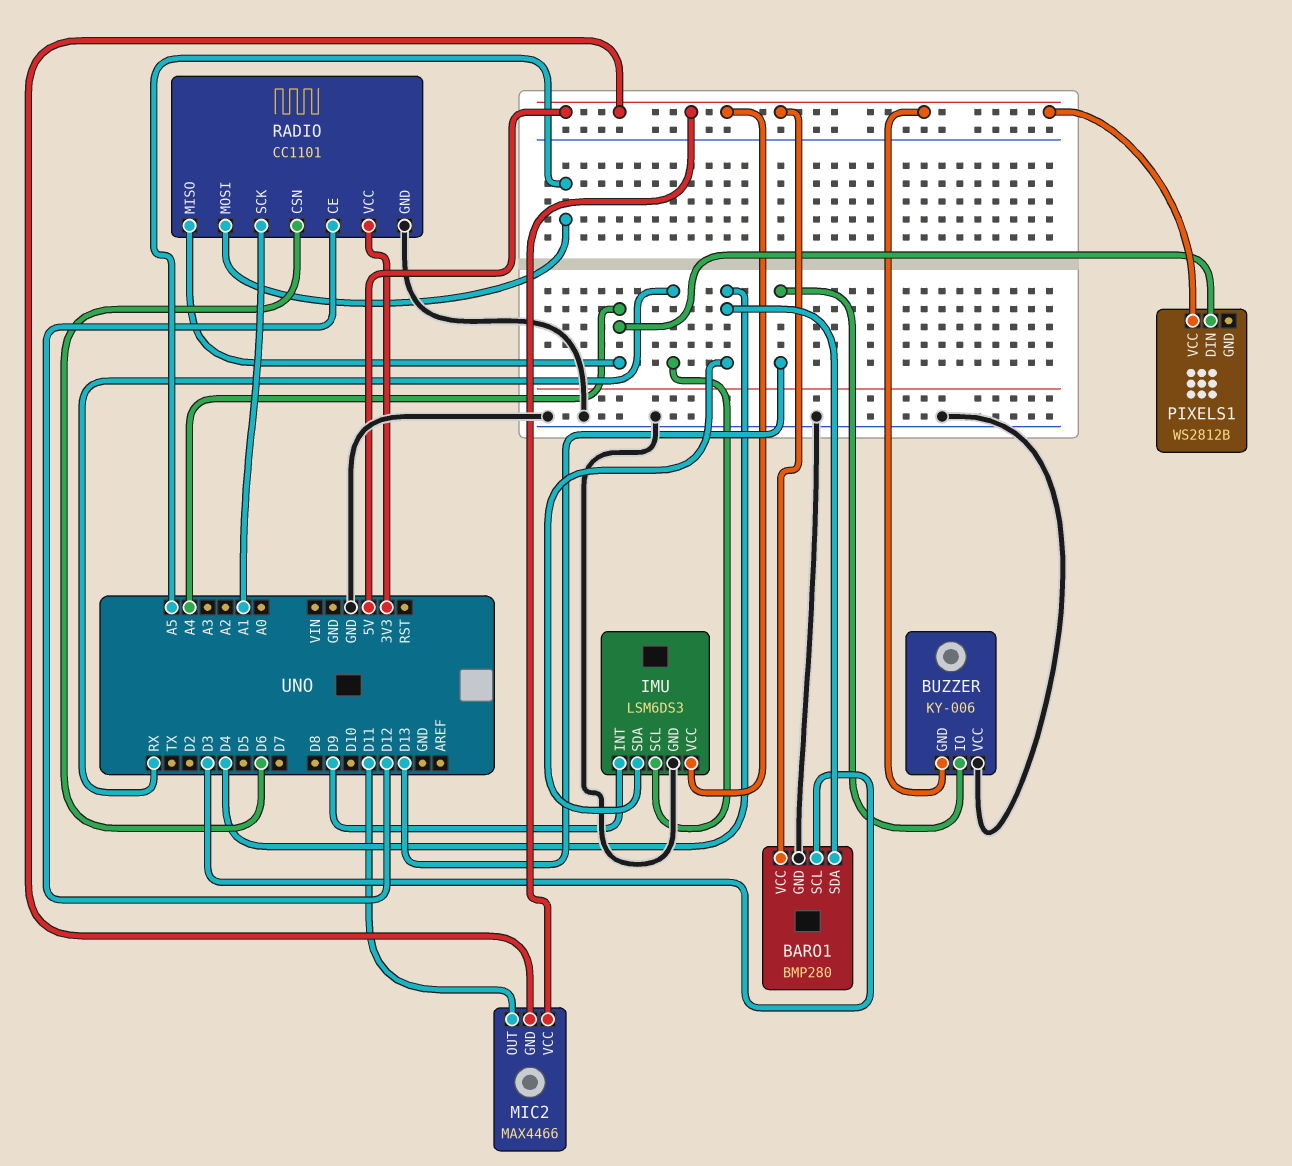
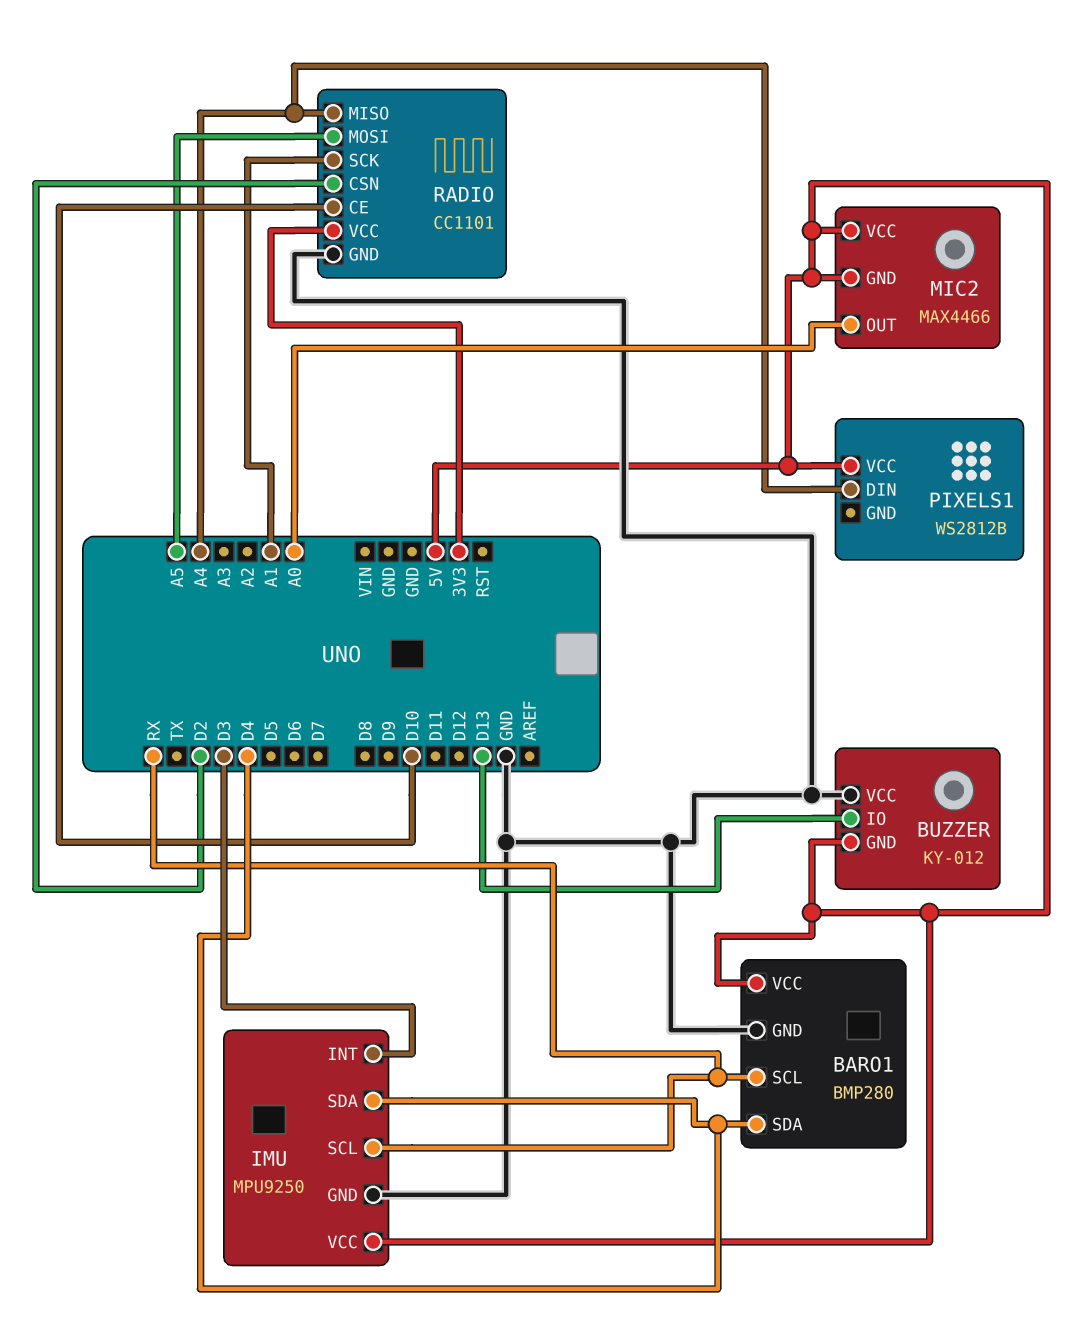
BARO1 pin SCL: D3 -> RX
BUZZER: KY-006 -> KY-012
IMU: LSM6DS3 -> MPU9250
IMU pin INT: D9 -> D3
MIC2 pin OUT: D11 -> A0
RADIO pin CE: D12 -> D10
RADIO pin CSN: D6 -> D2

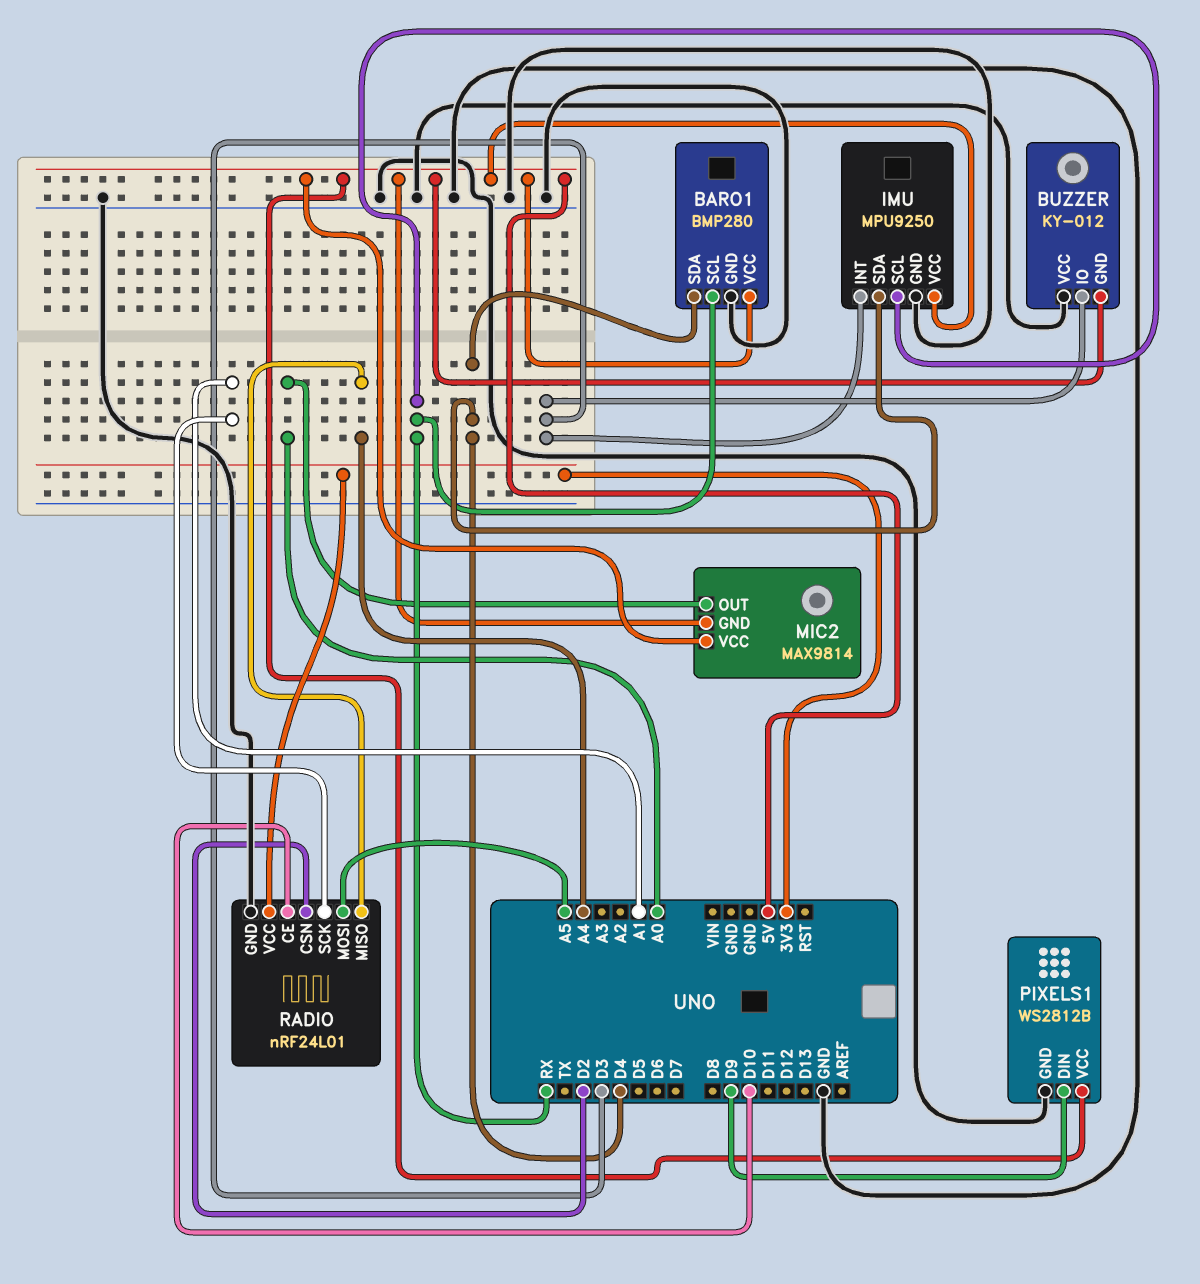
BUZZER pin IO: D13 -> D3
MIC2: MAX4466 -> MAX9814
PIXELS1 pin DIN: A4 -> D9
PIXELS1 pin GND: none -> GND
RADIO: CC1101 -> nRF24L01

